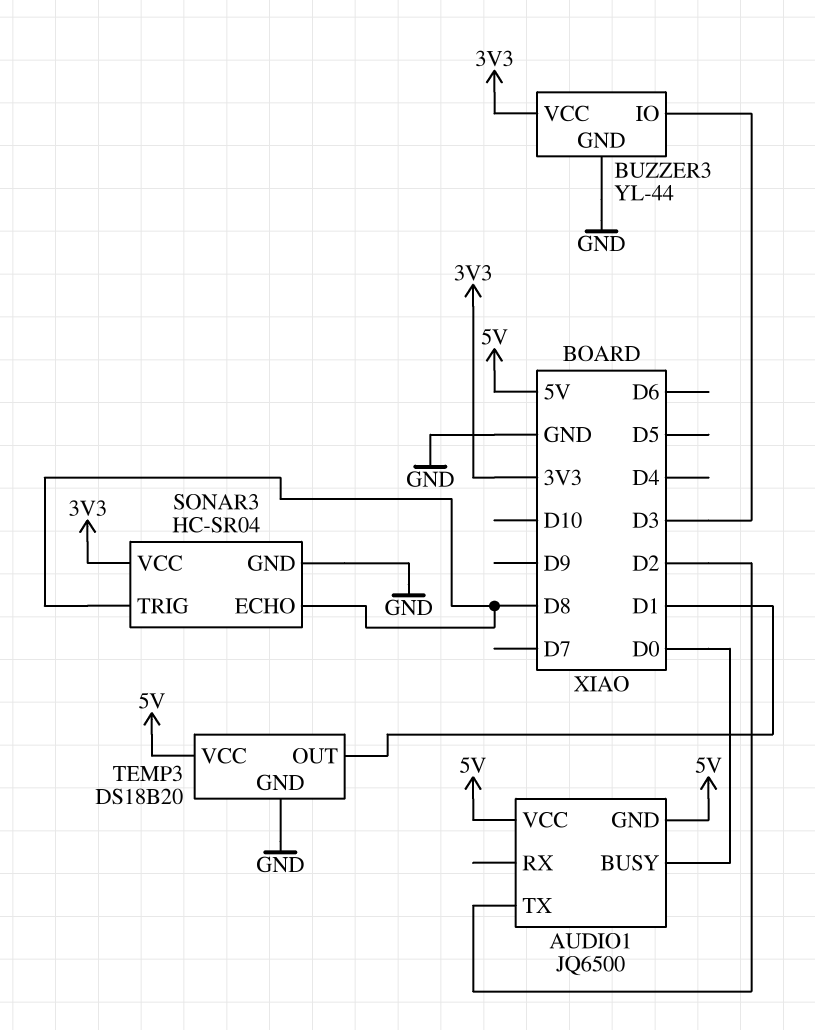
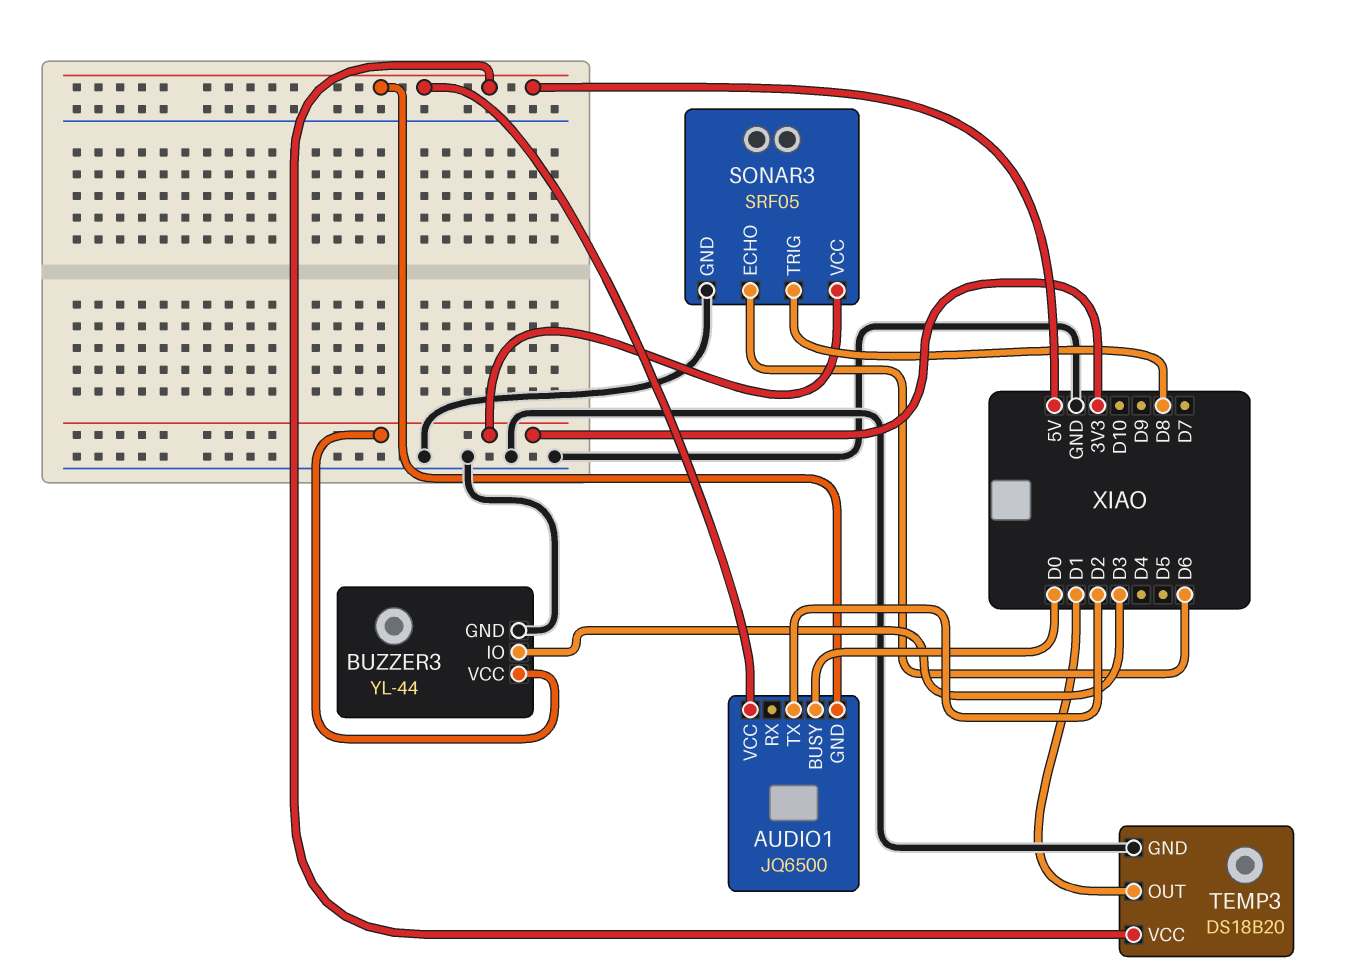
SONAR3: HC-SR04 -> SRF05
SONAR3 pin ECHO: D8 -> D6

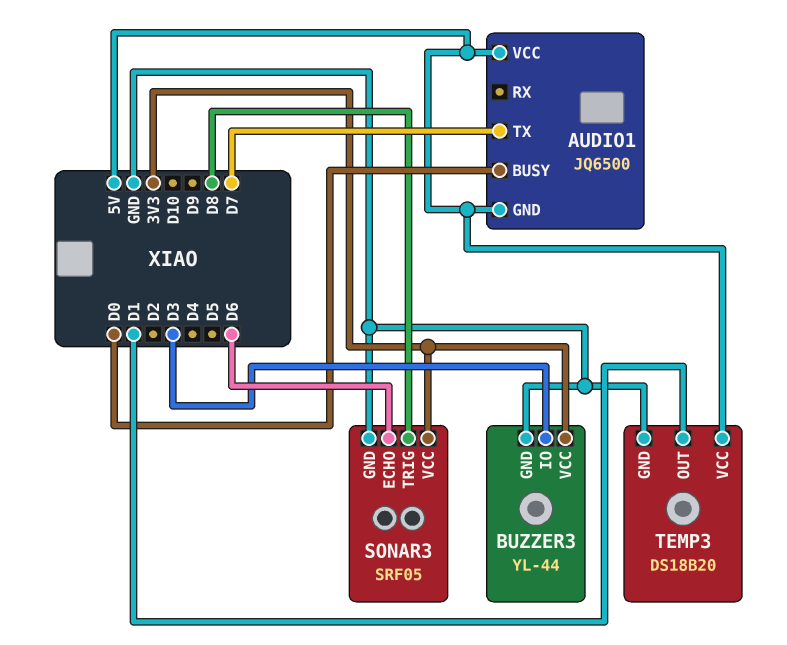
AUDIO1 pin TX: D2 -> D7

